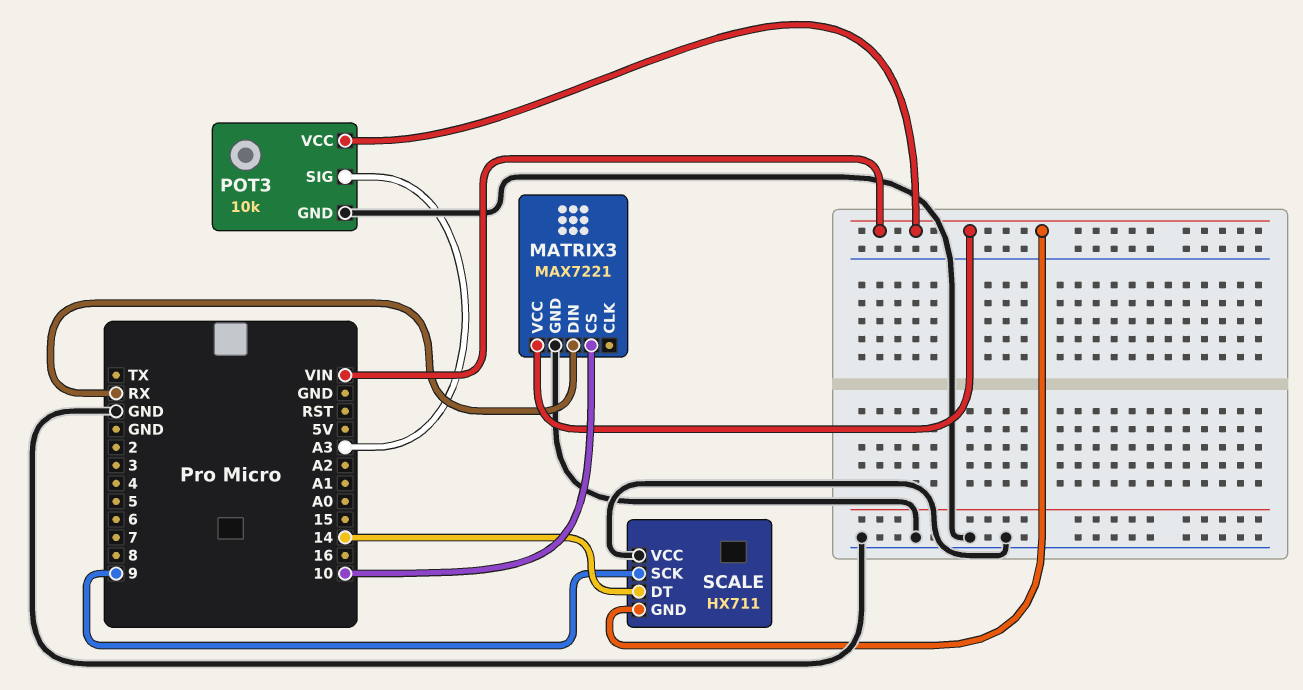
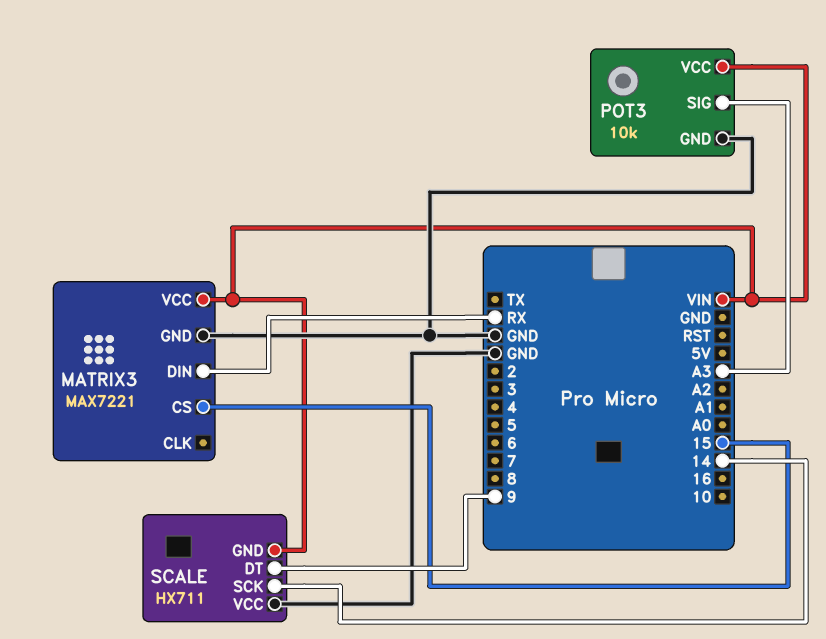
MATRIX3 pin CS: 10 -> 15
SCALE pin DT: 14 -> 9
SCALE pin SCK: 9 -> 14

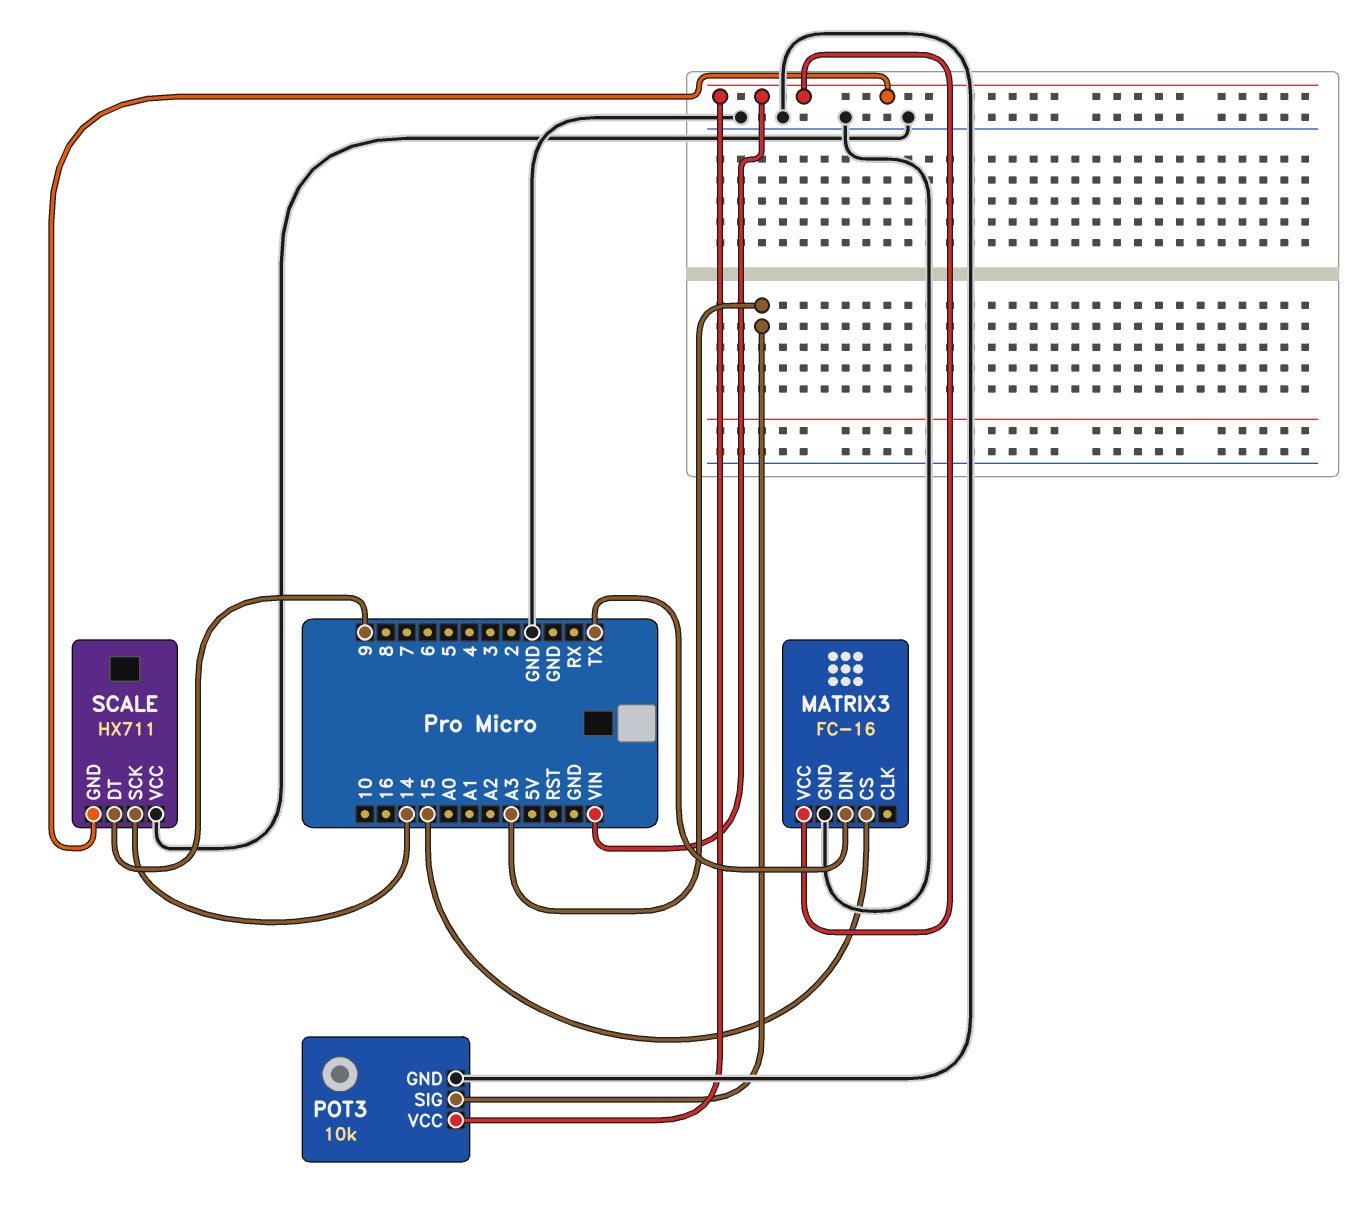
MATRIX3: MAX7221 -> FC-16
MATRIX3 pin DIN: RX -> TX

